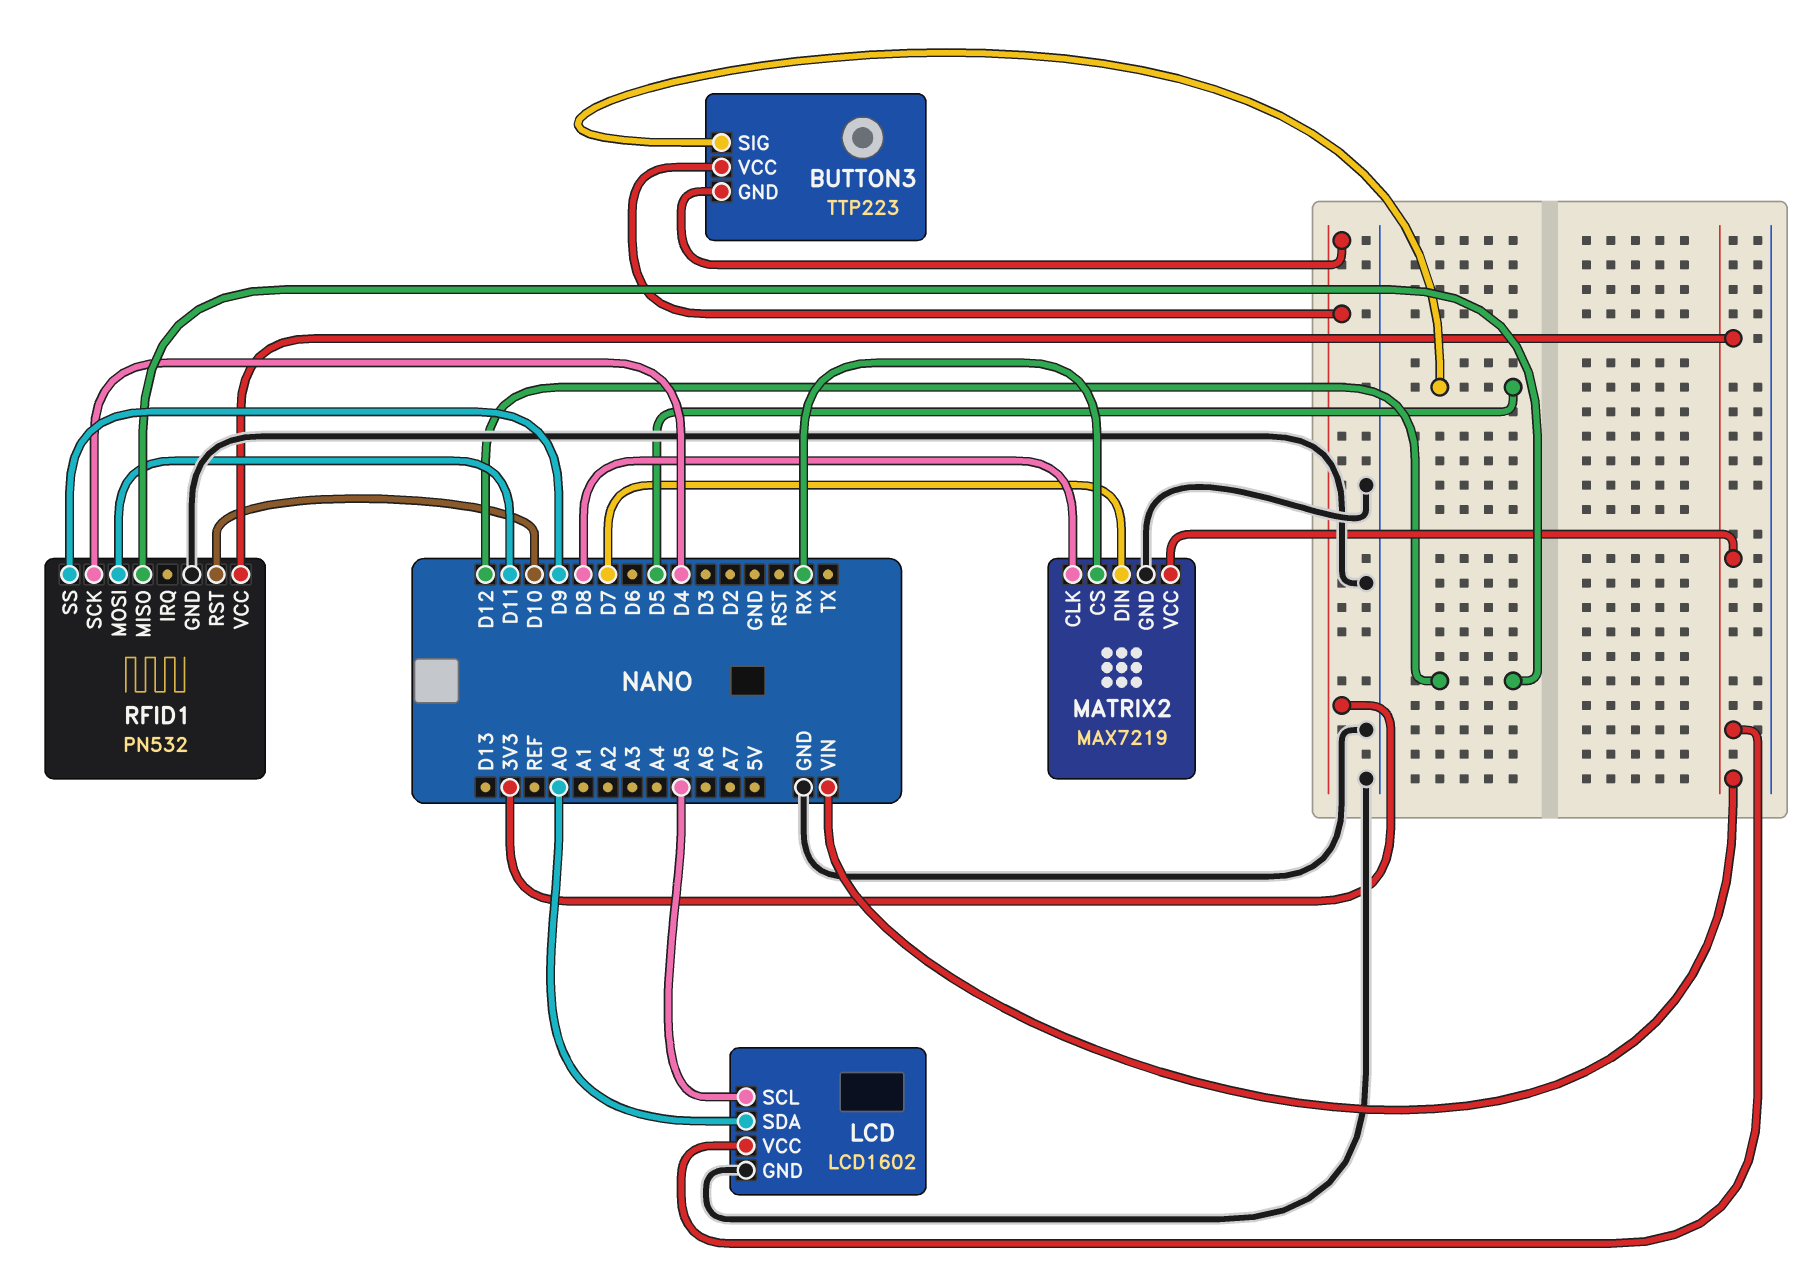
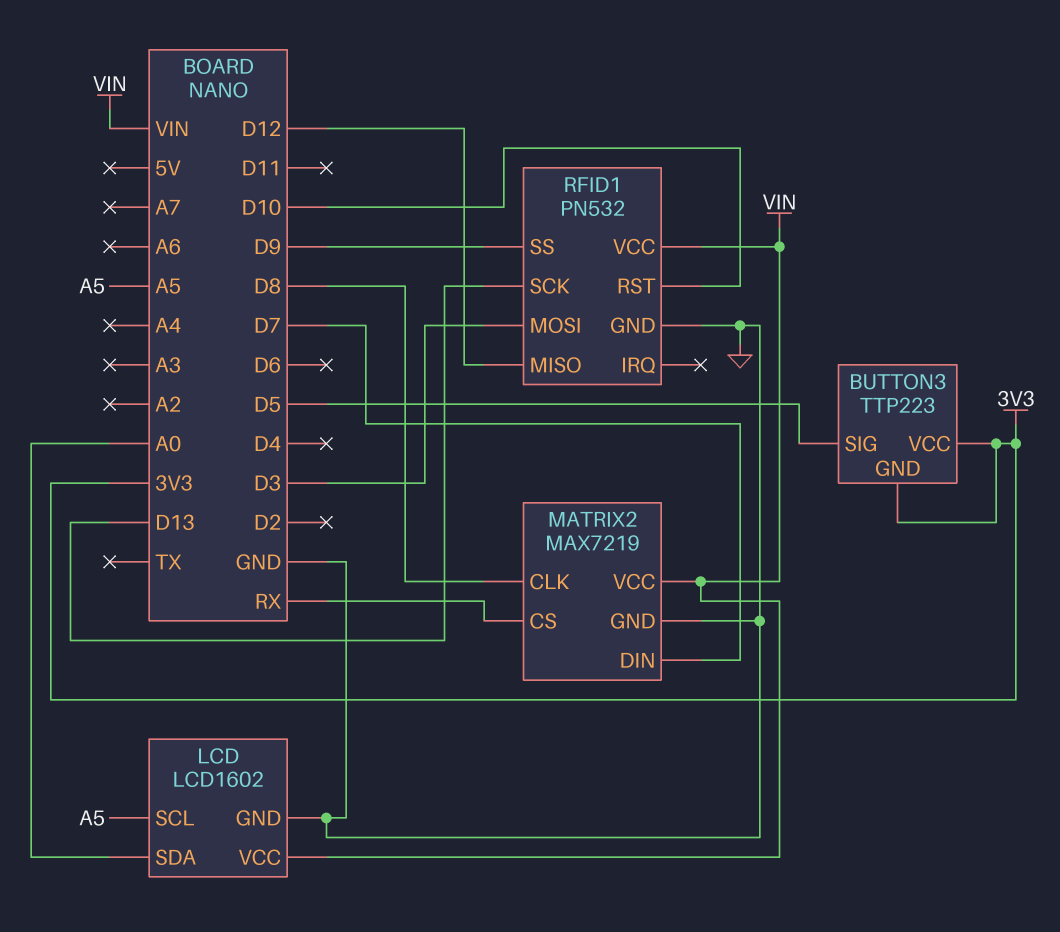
RFID1 pin MOSI: D11 -> D3
RFID1 pin SCK: D4 -> D13

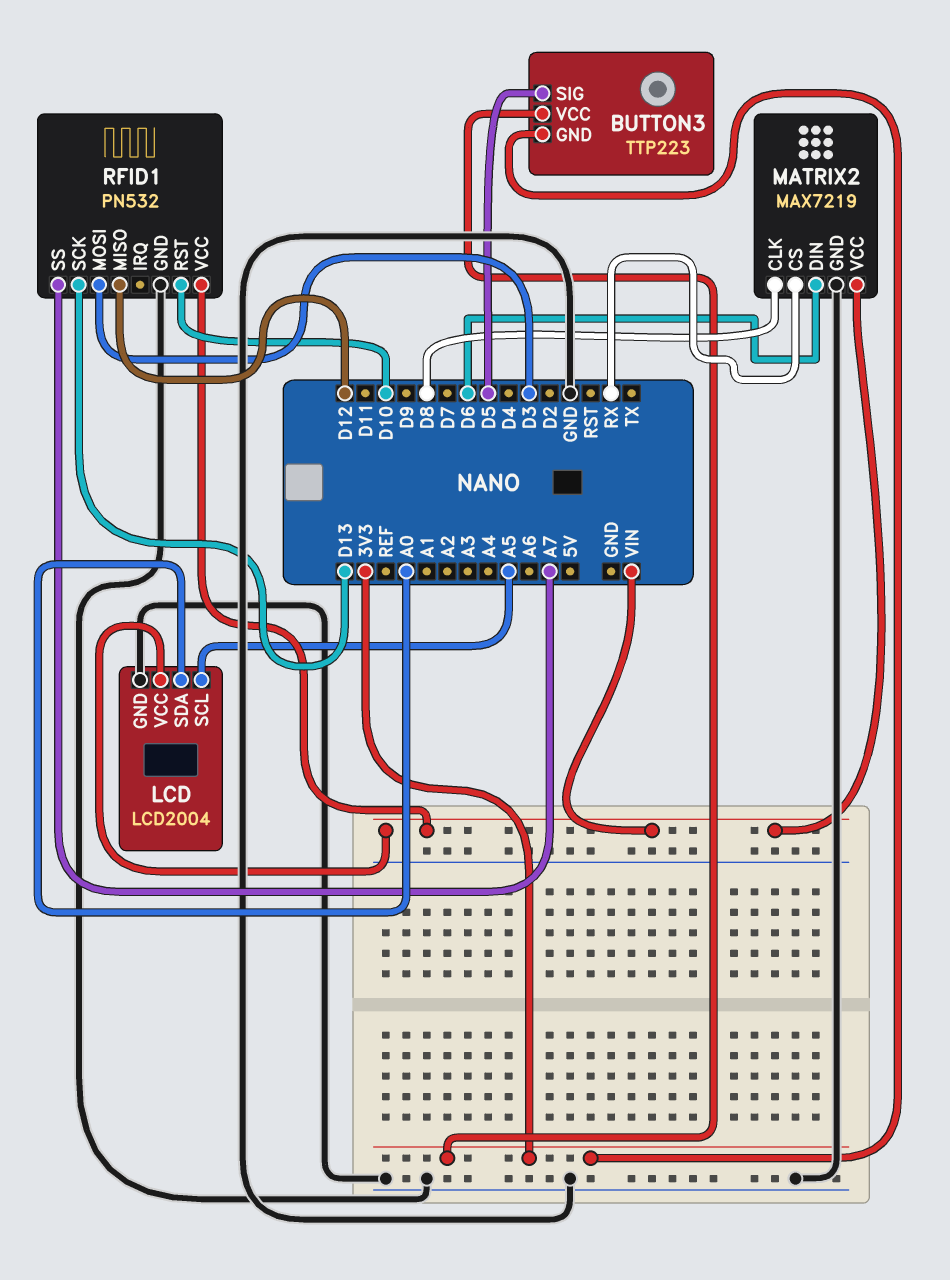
LCD: LCD1602 -> LCD2004
MATRIX2 pin DIN: D7 -> D6
RFID1 pin SS: D9 -> A7

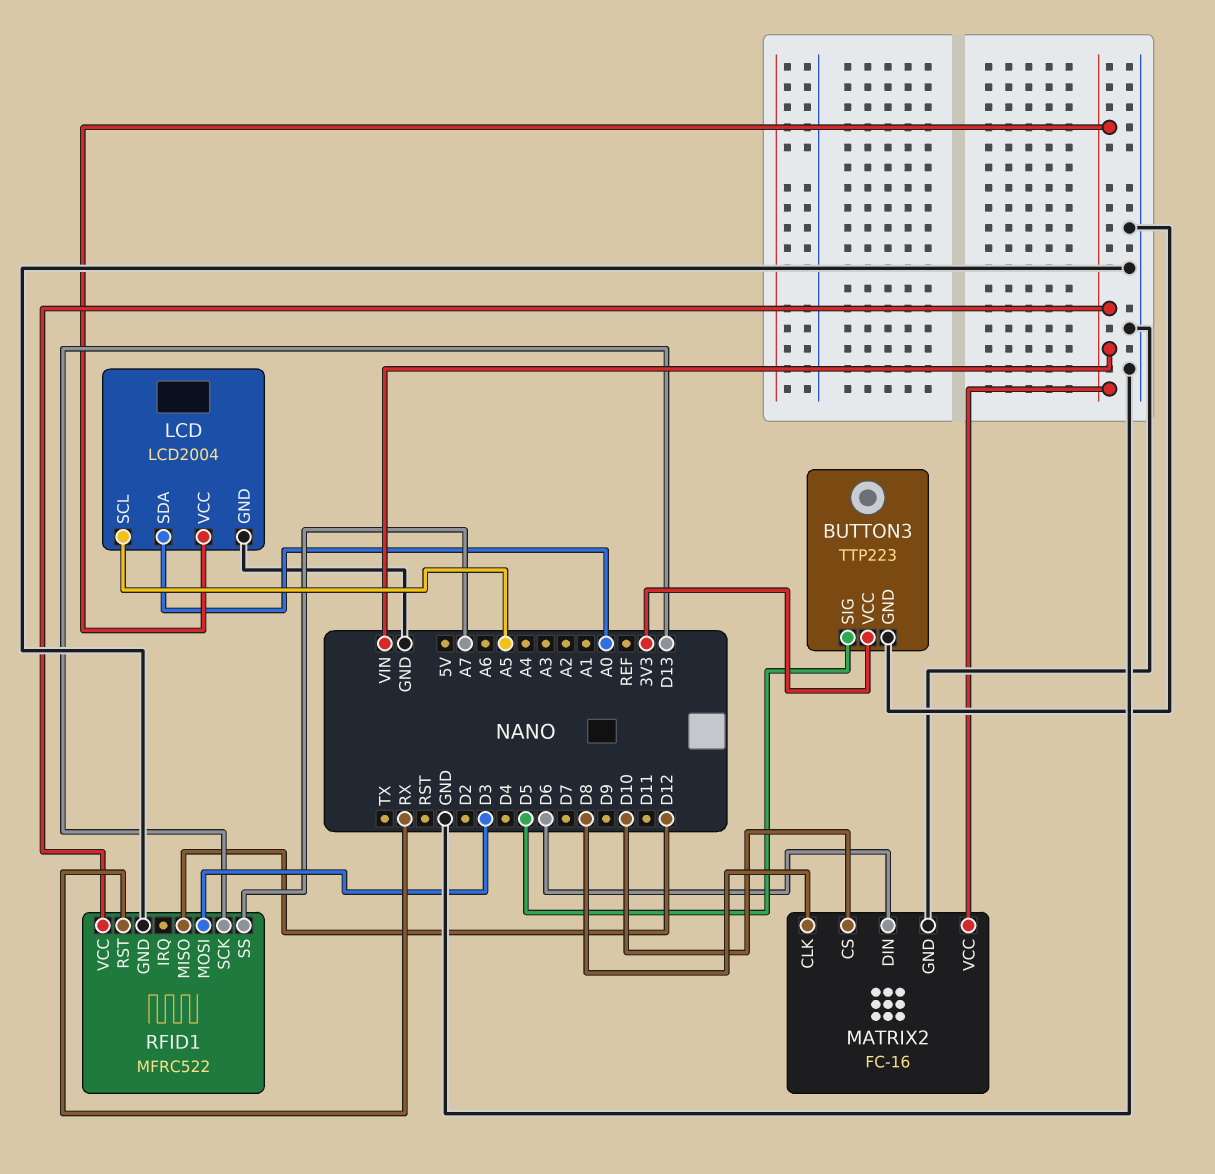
BUTTON3 pin GND: 3V3 -> GND
MATRIX2: MAX7219 -> FC-16
MATRIX2 pin CS: RX -> D10
RFID1: PN532 -> MFRC522
RFID1 pin RST: D10 -> RX

